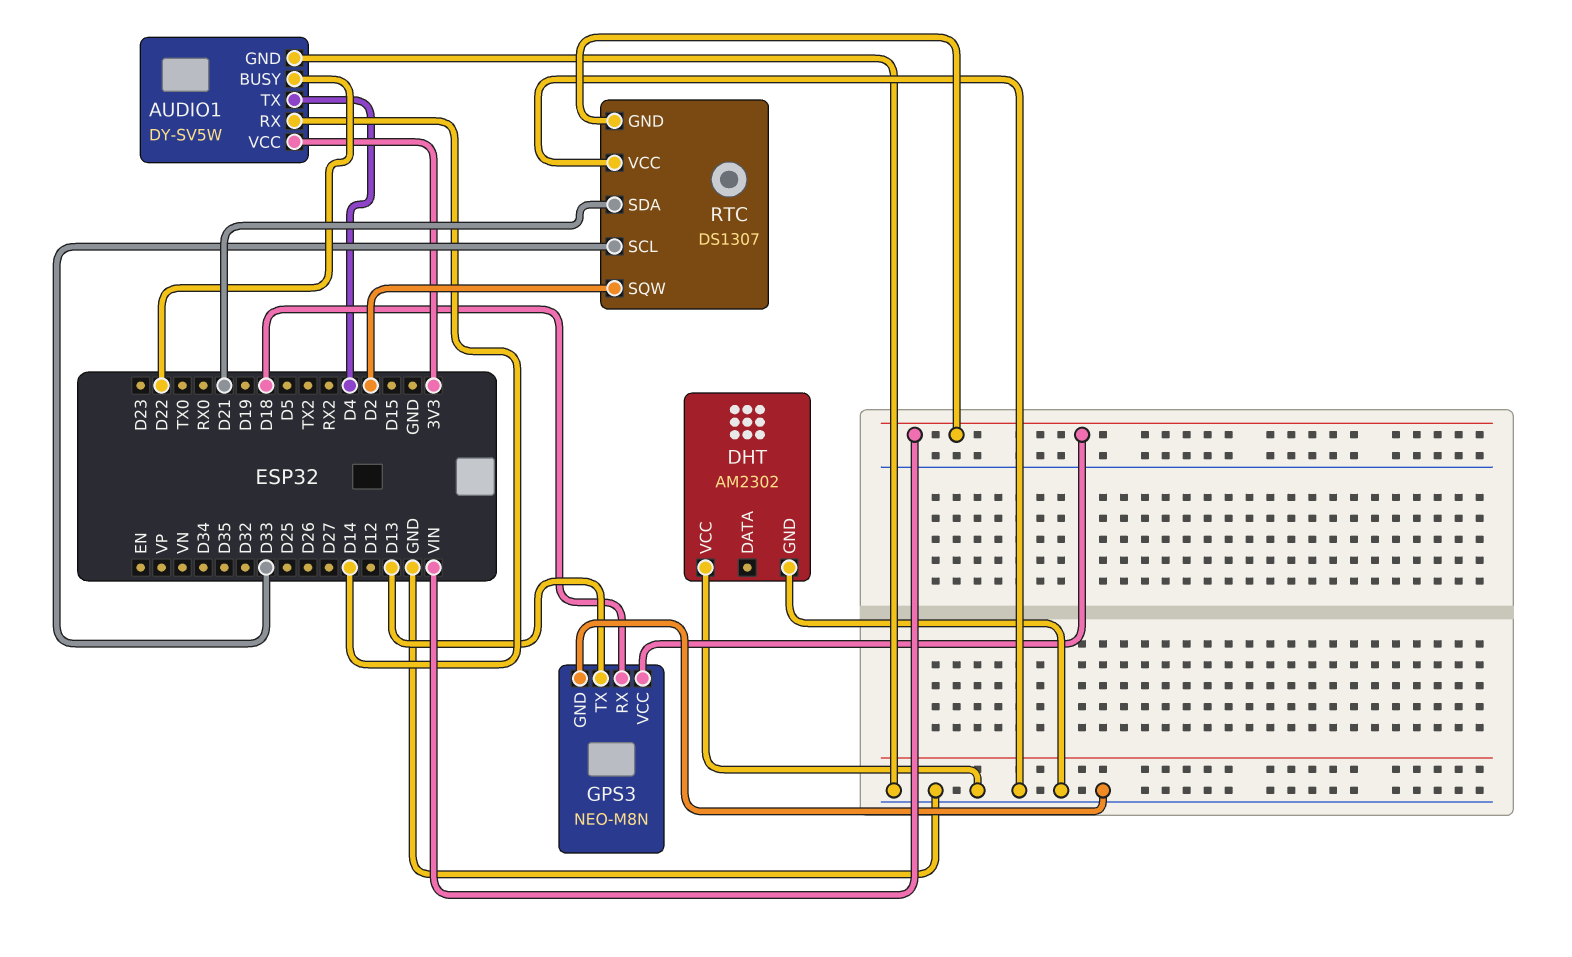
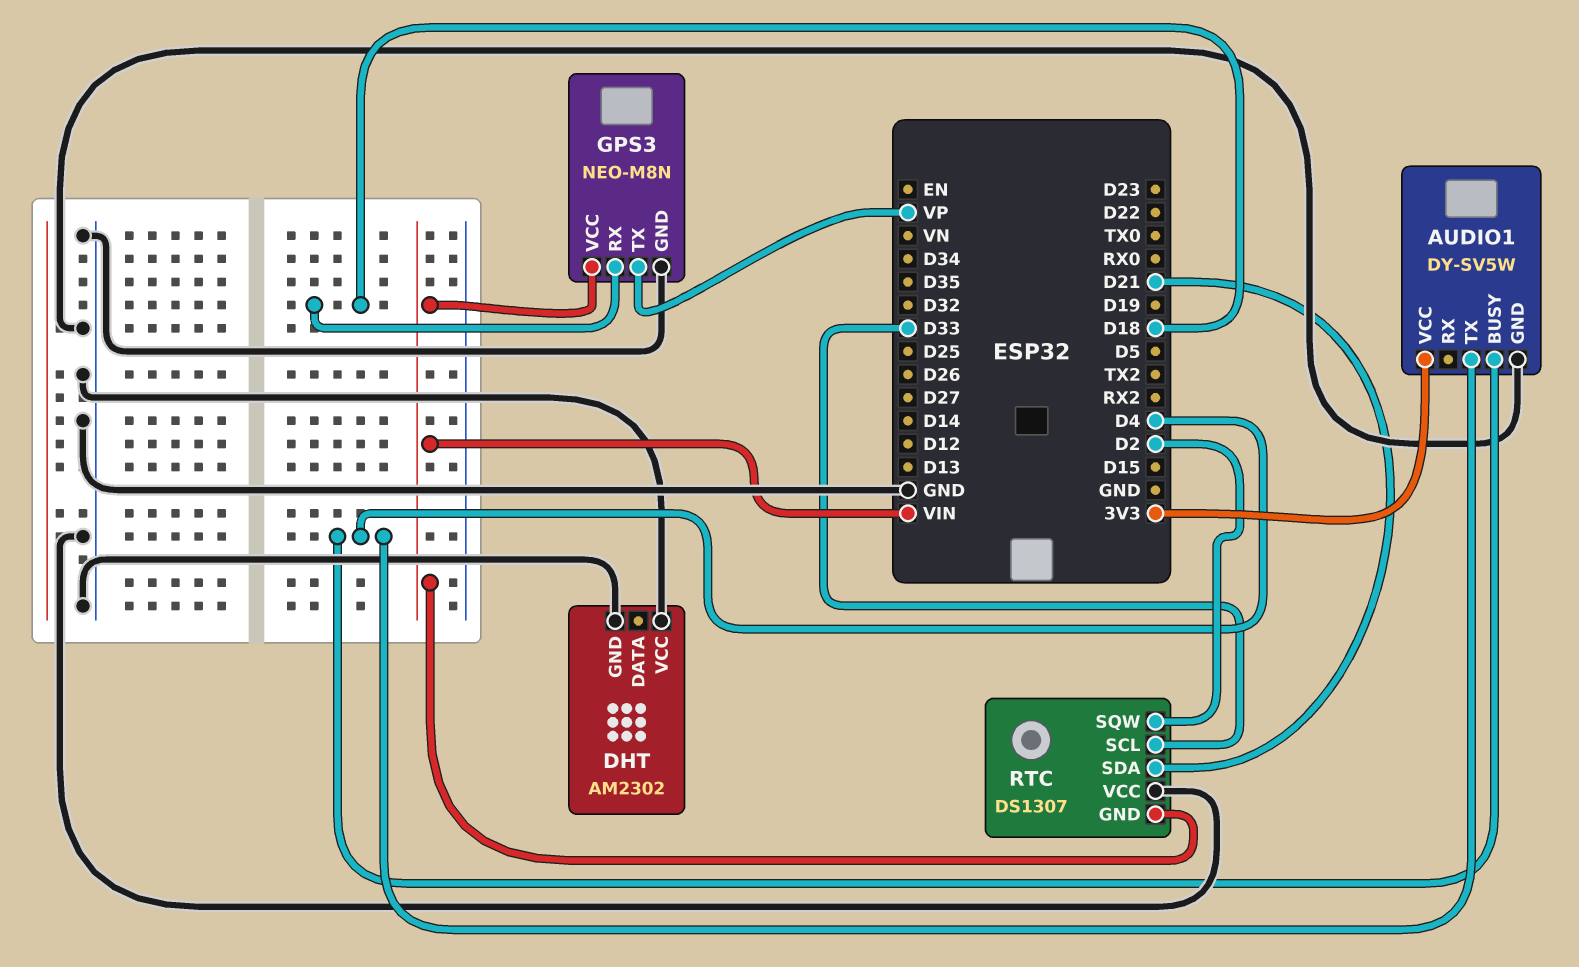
AUDIO1 pin BUSY: D22 -> D4
AUDIO1 pin RX: D14 -> none
GPS3 pin TX: D13 -> VP

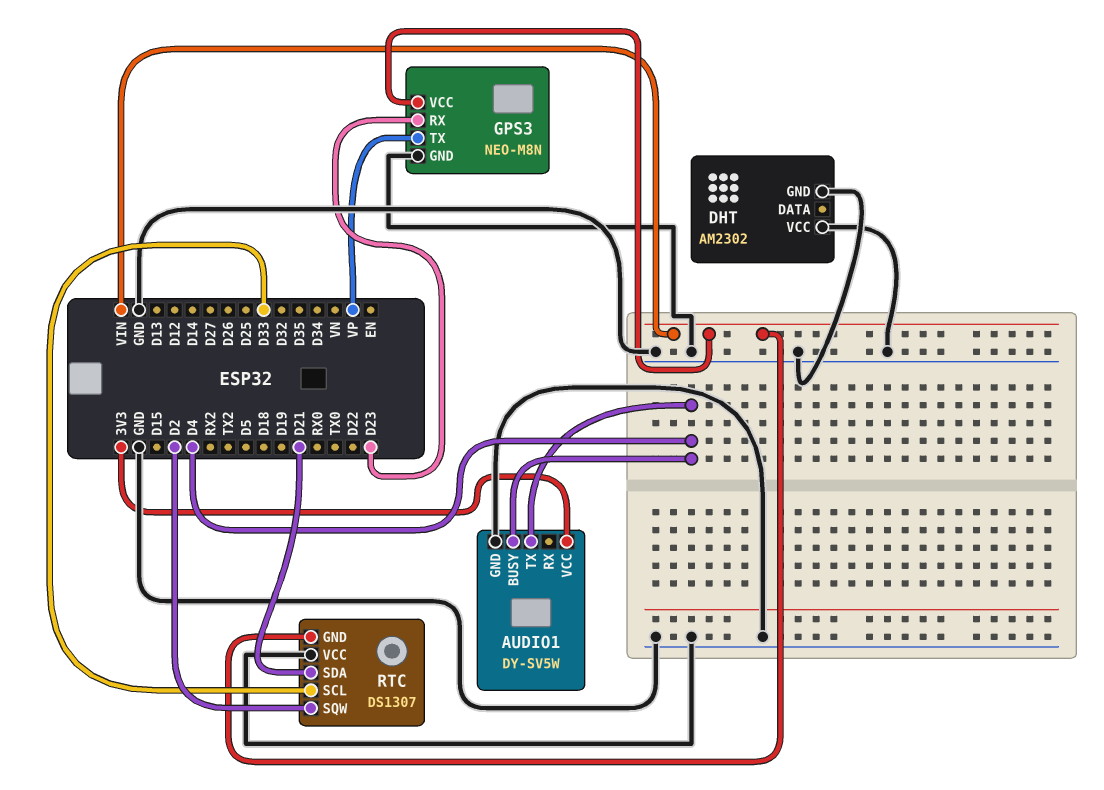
GPS3 pin RX: D18 -> D23

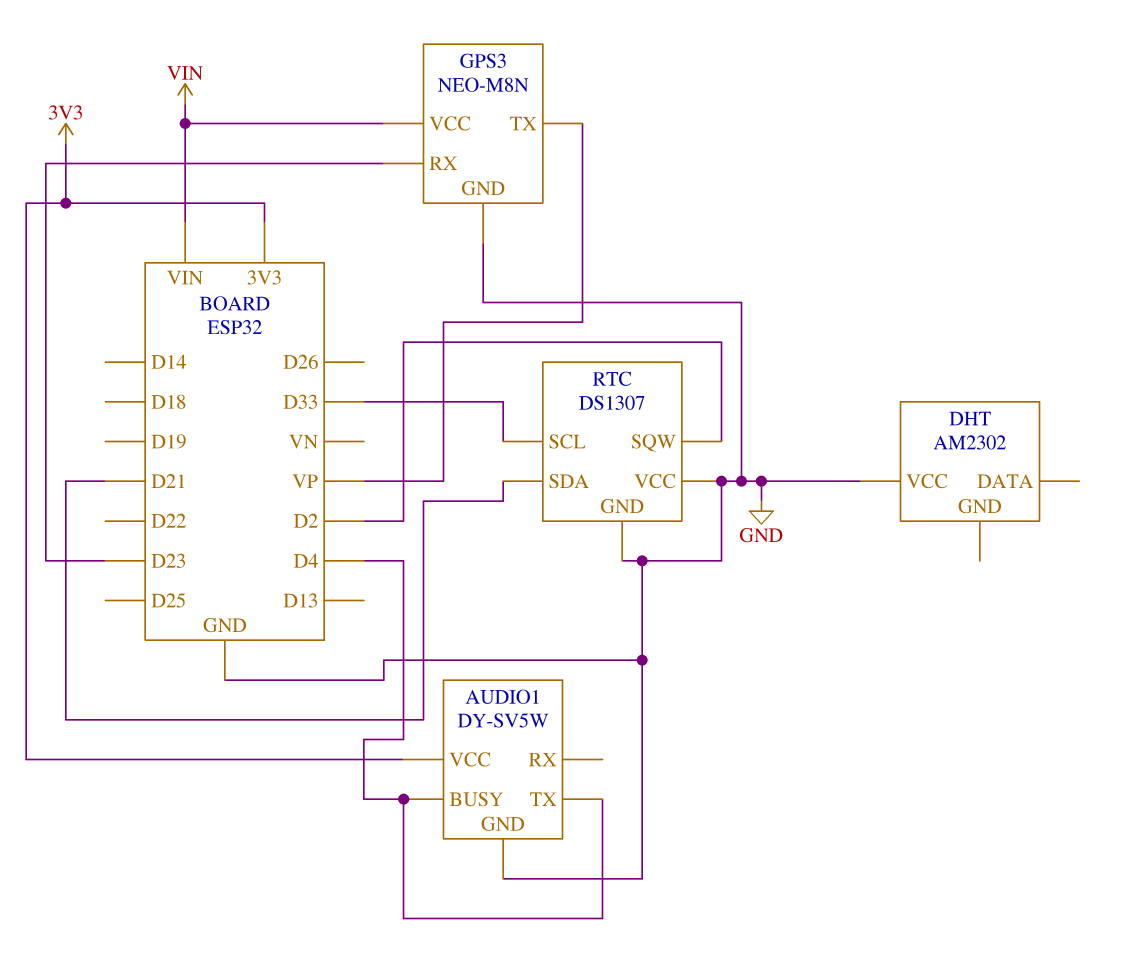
DHT pin GND: GND -> none
RTC pin GND: VIN -> GND

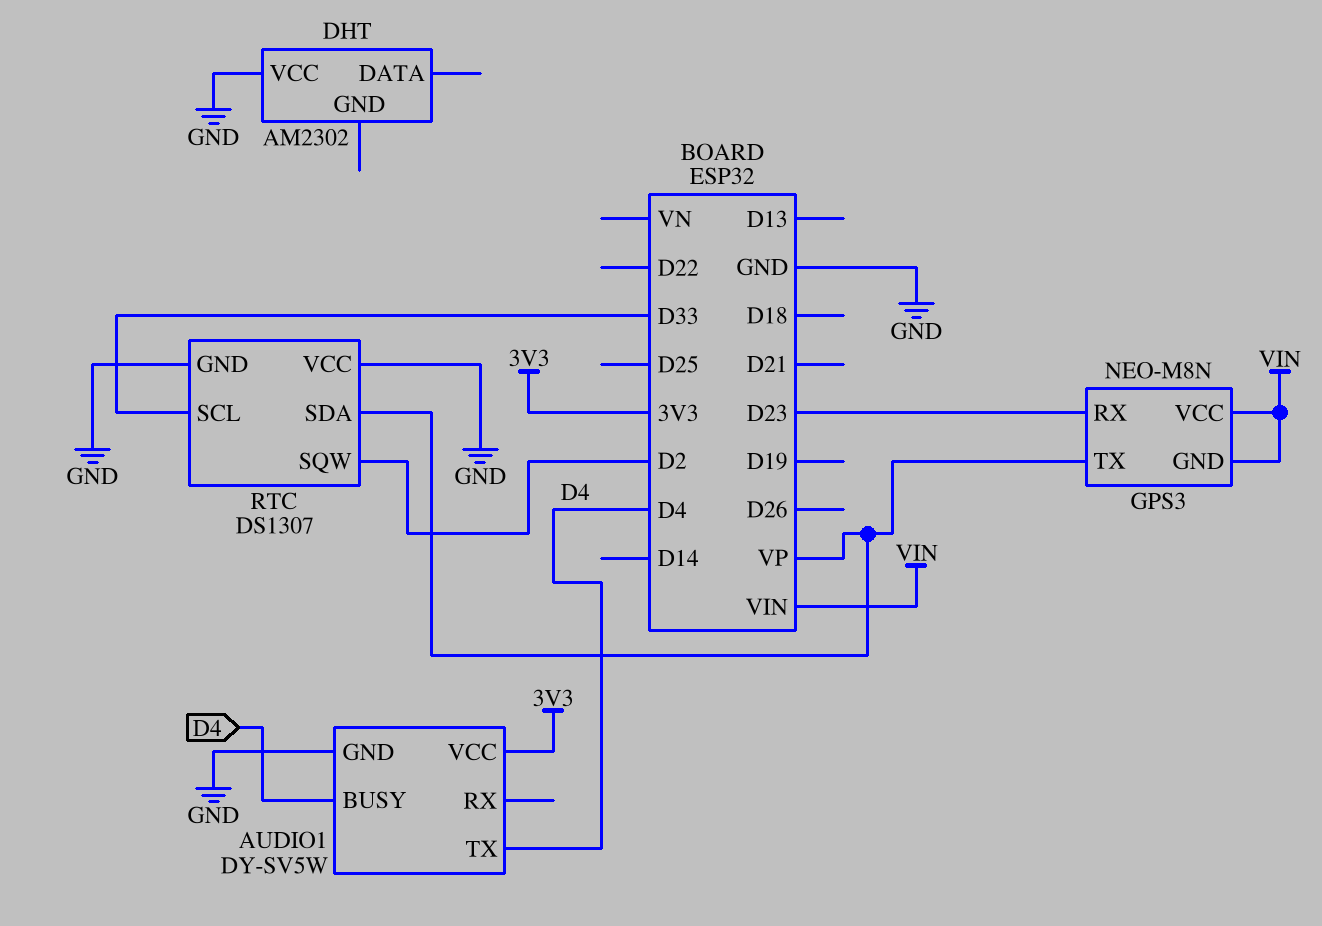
GPS3 pin GND: GND -> VIN
RTC pin SDA: D21 -> VP

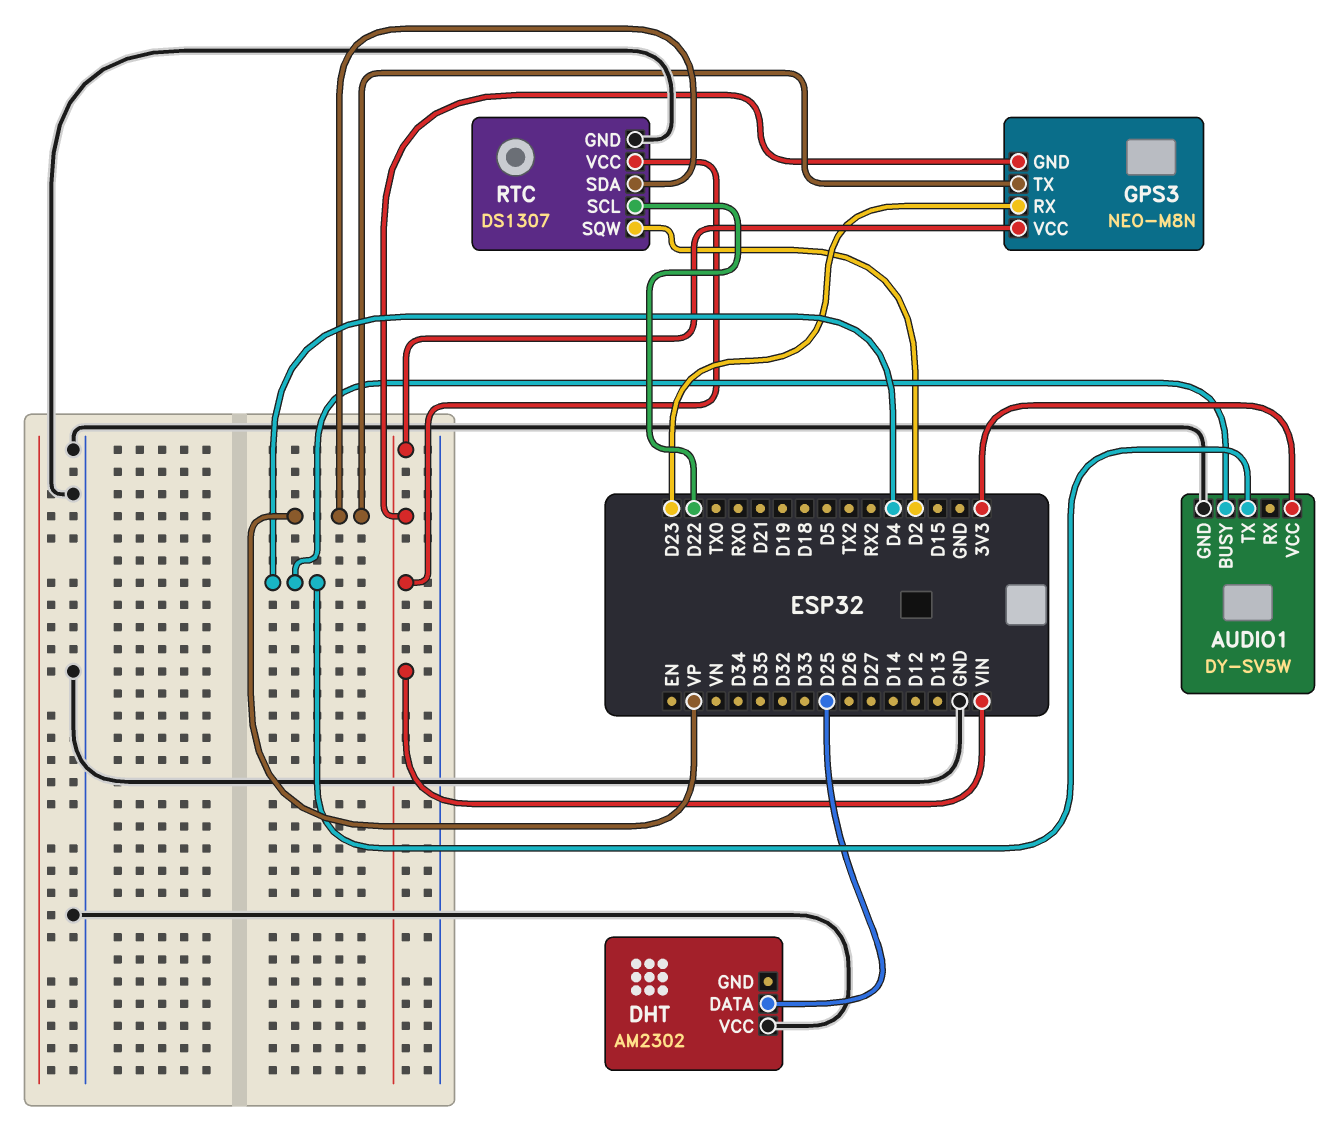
DHT pin DATA: none -> D25
RTC pin SCL: D33 -> D22
RTC pin VCC: GND -> VIN

